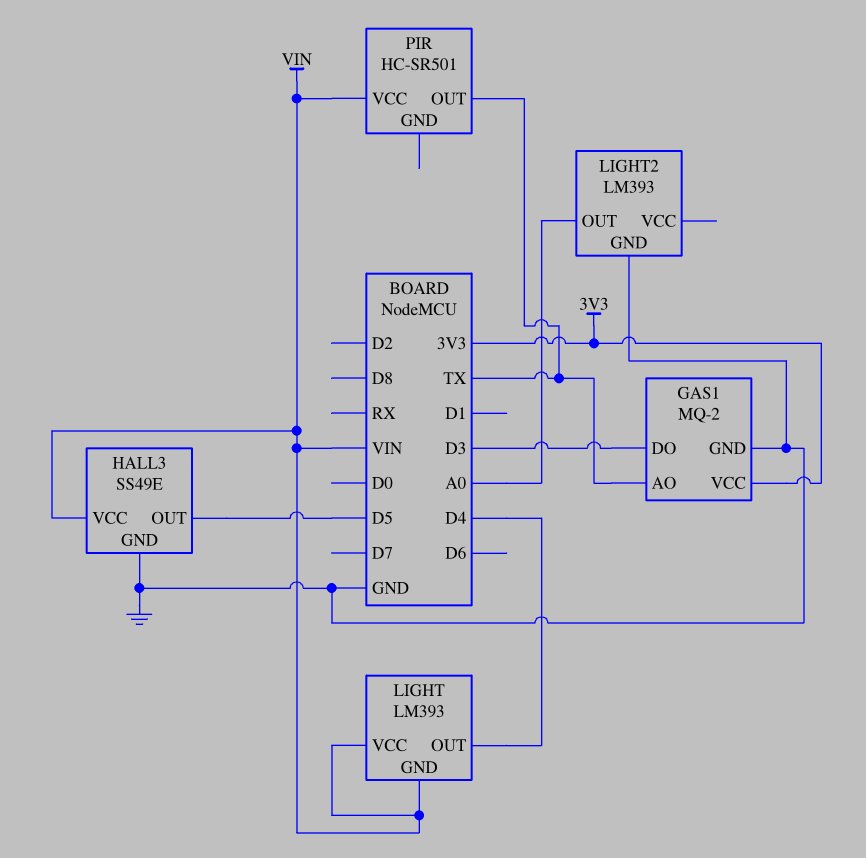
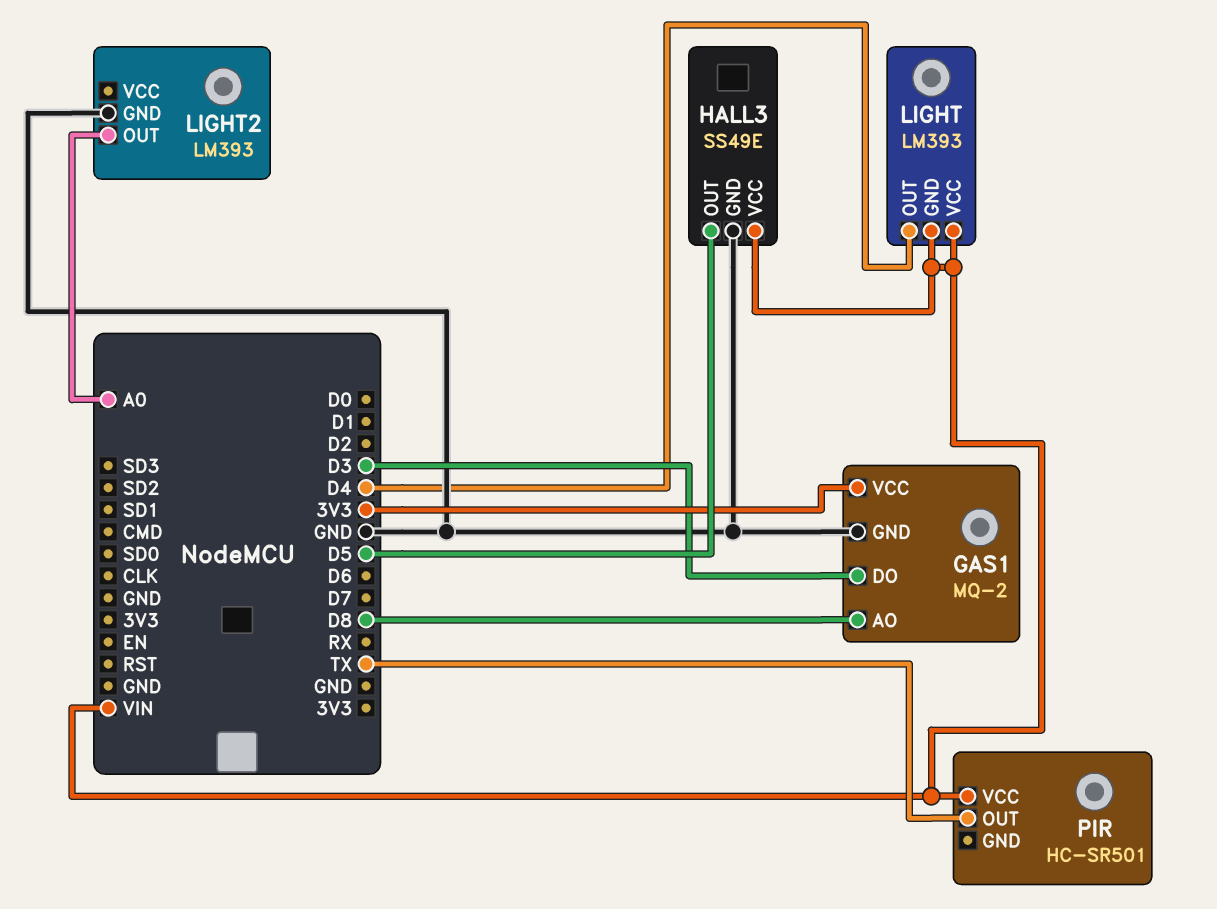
GAS1 pin AO: TX -> D8

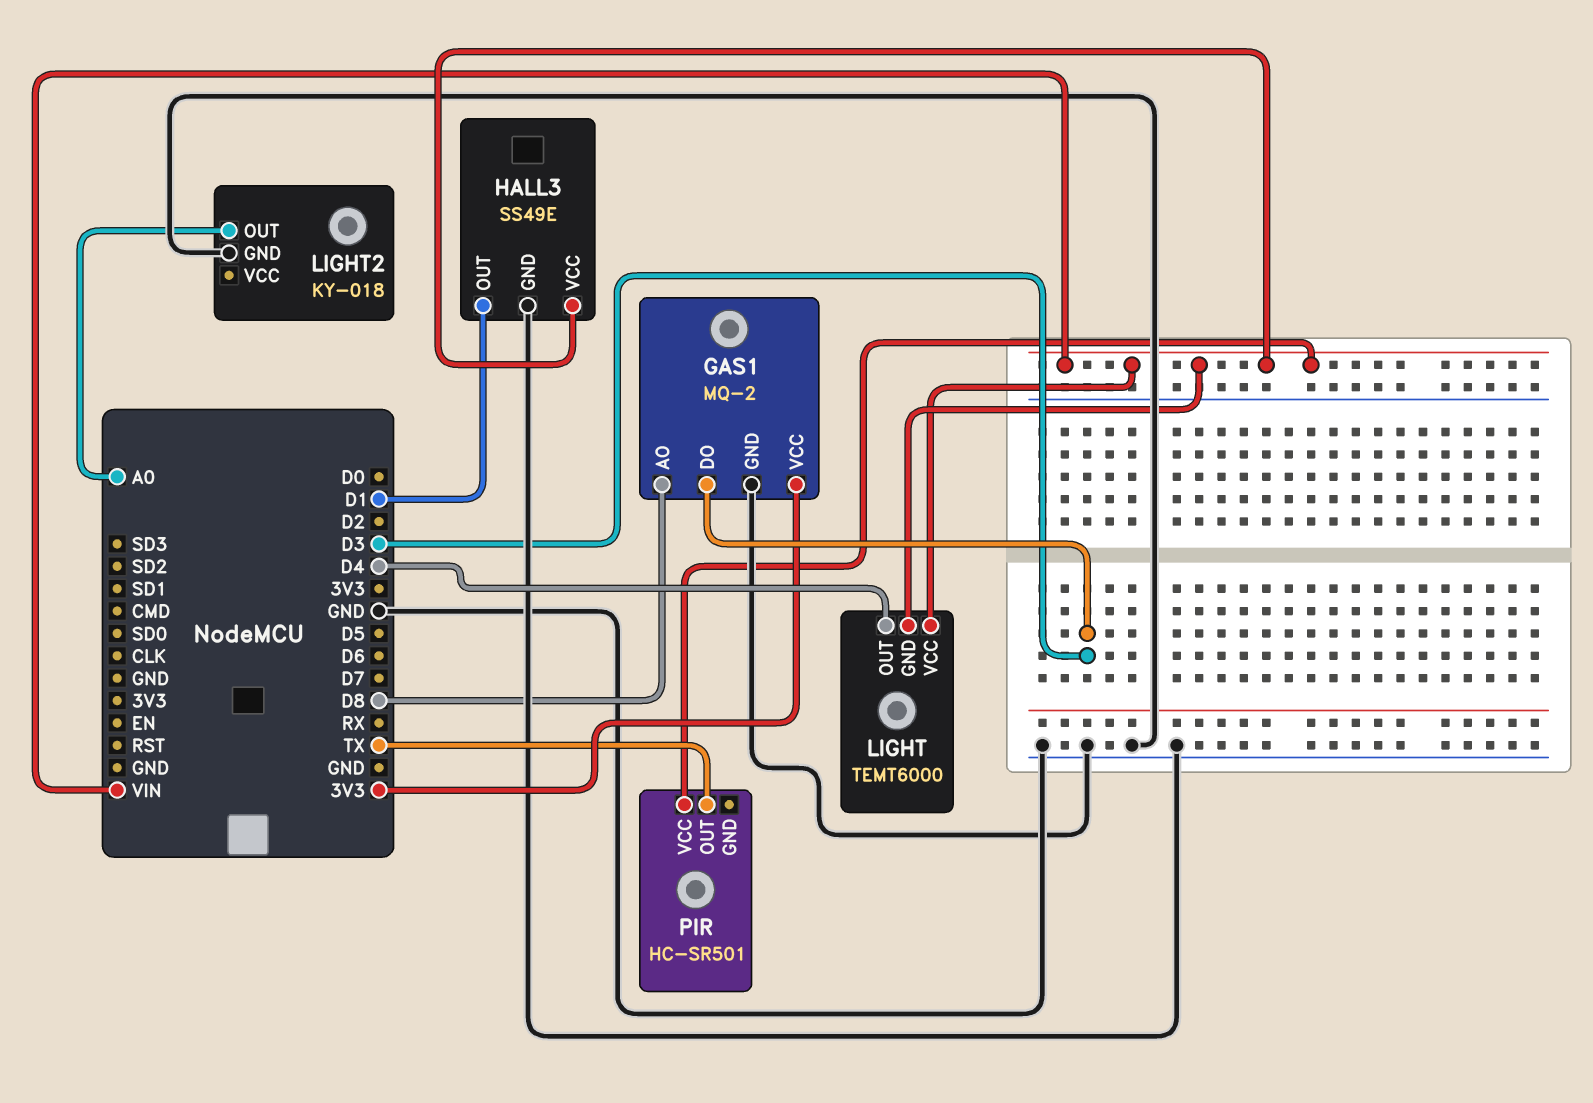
HALL3 pin OUT: D5 -> D1
LIGHT: LM393 -> TEMT6000
LIGHT2: LM393 -> KY-018

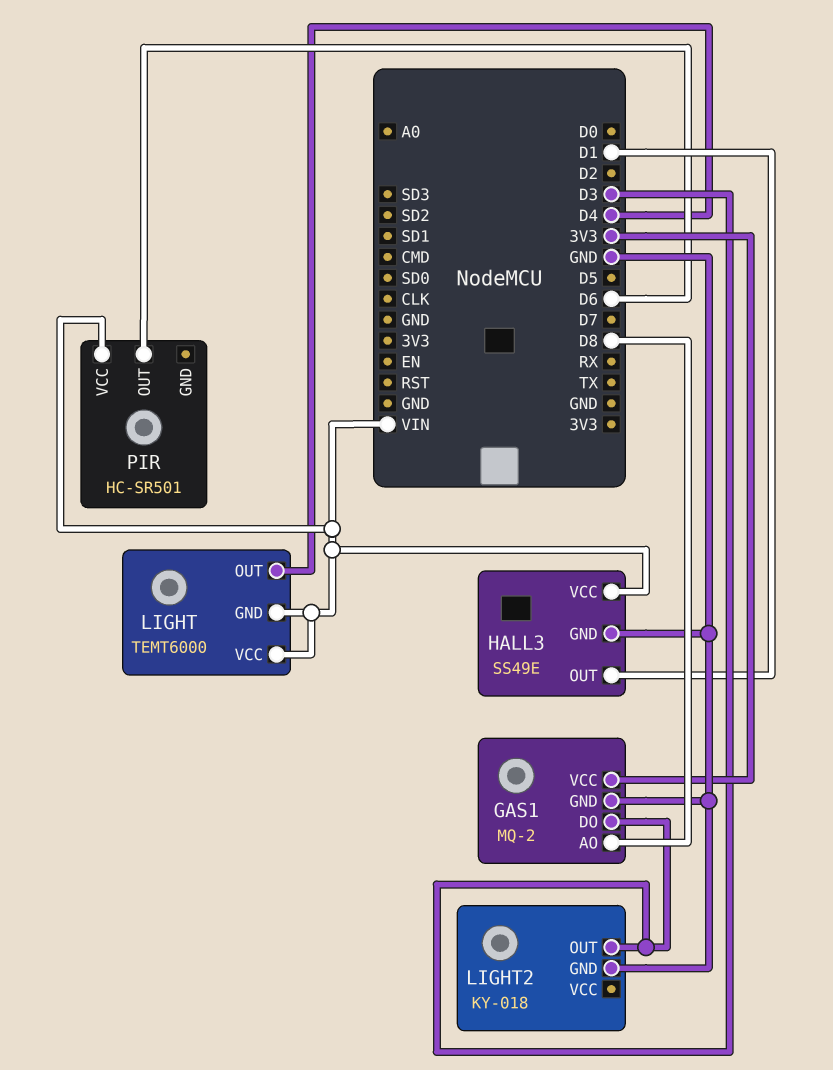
LIGHT2 pin OUT: A0 -> D3
PIR pin OUT: TX -> D6

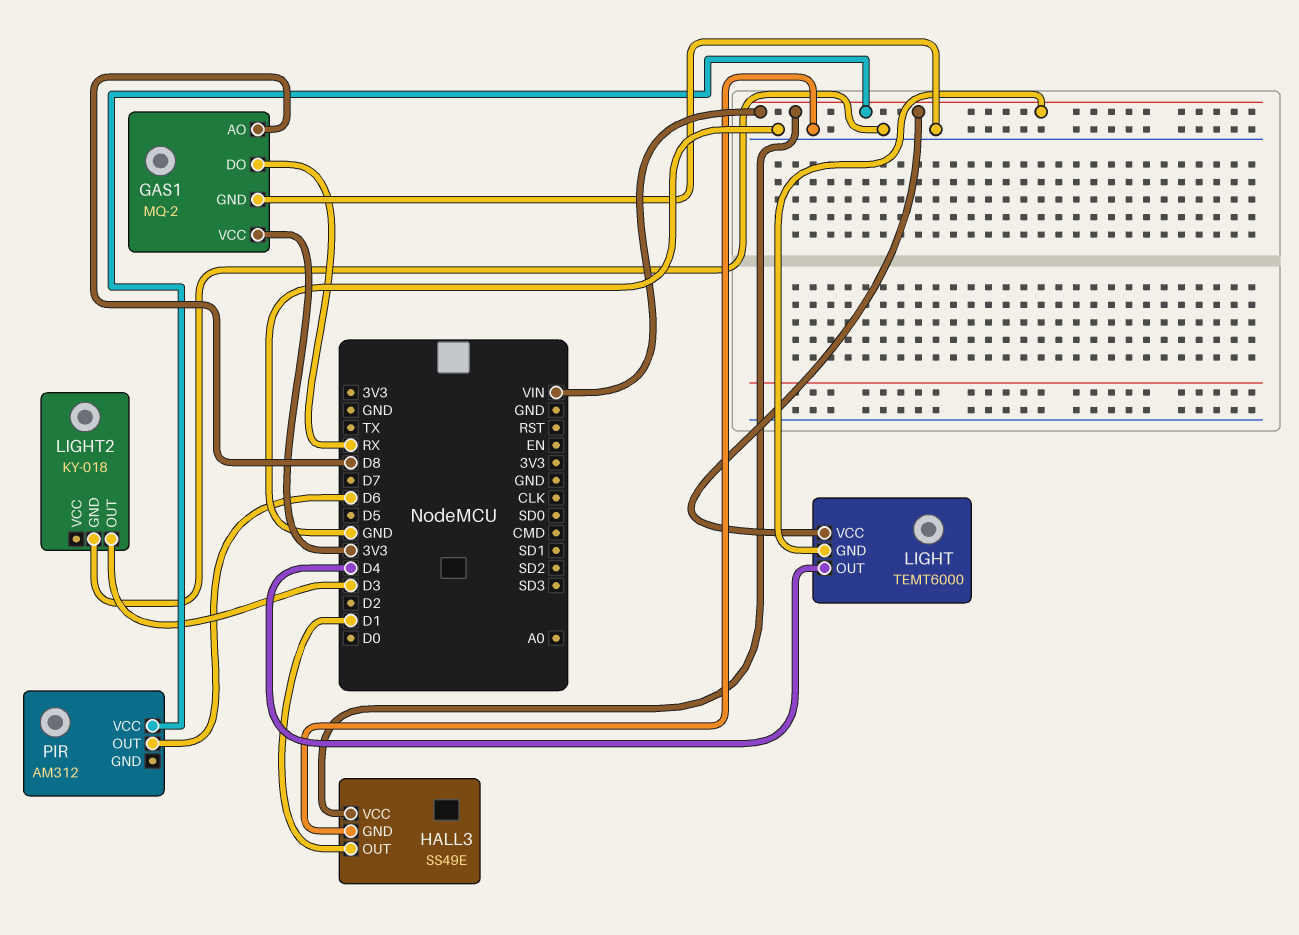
GAS1 pin DO: D3 -> RX
PIR: HC-SR501 -> AM312

